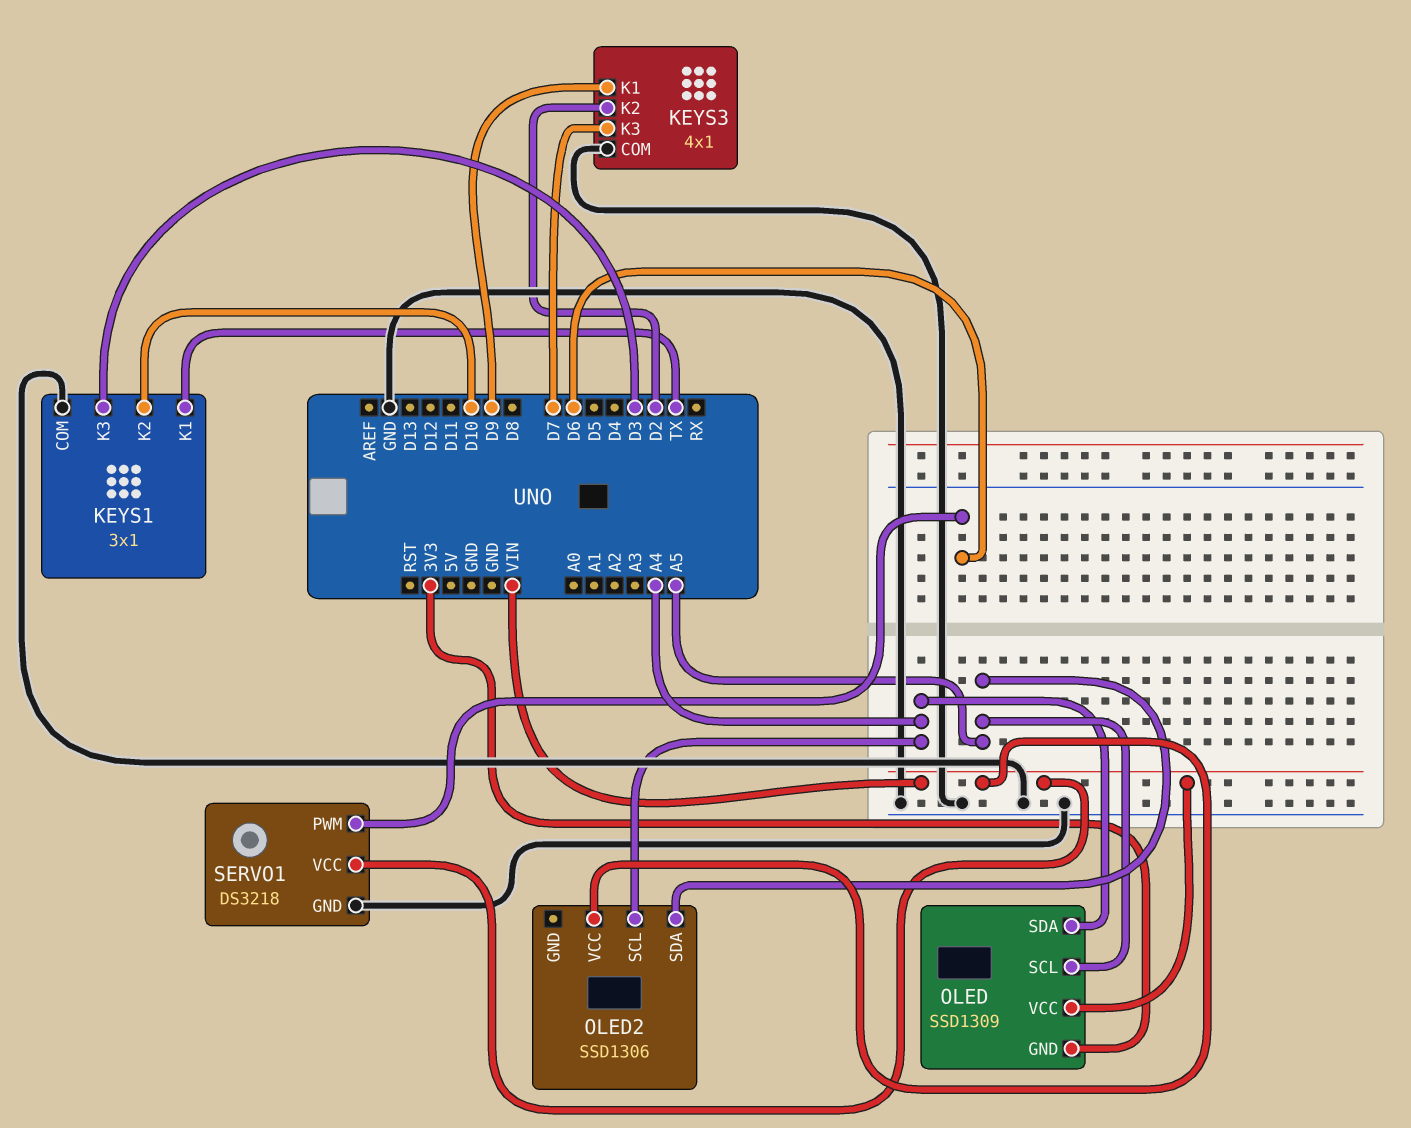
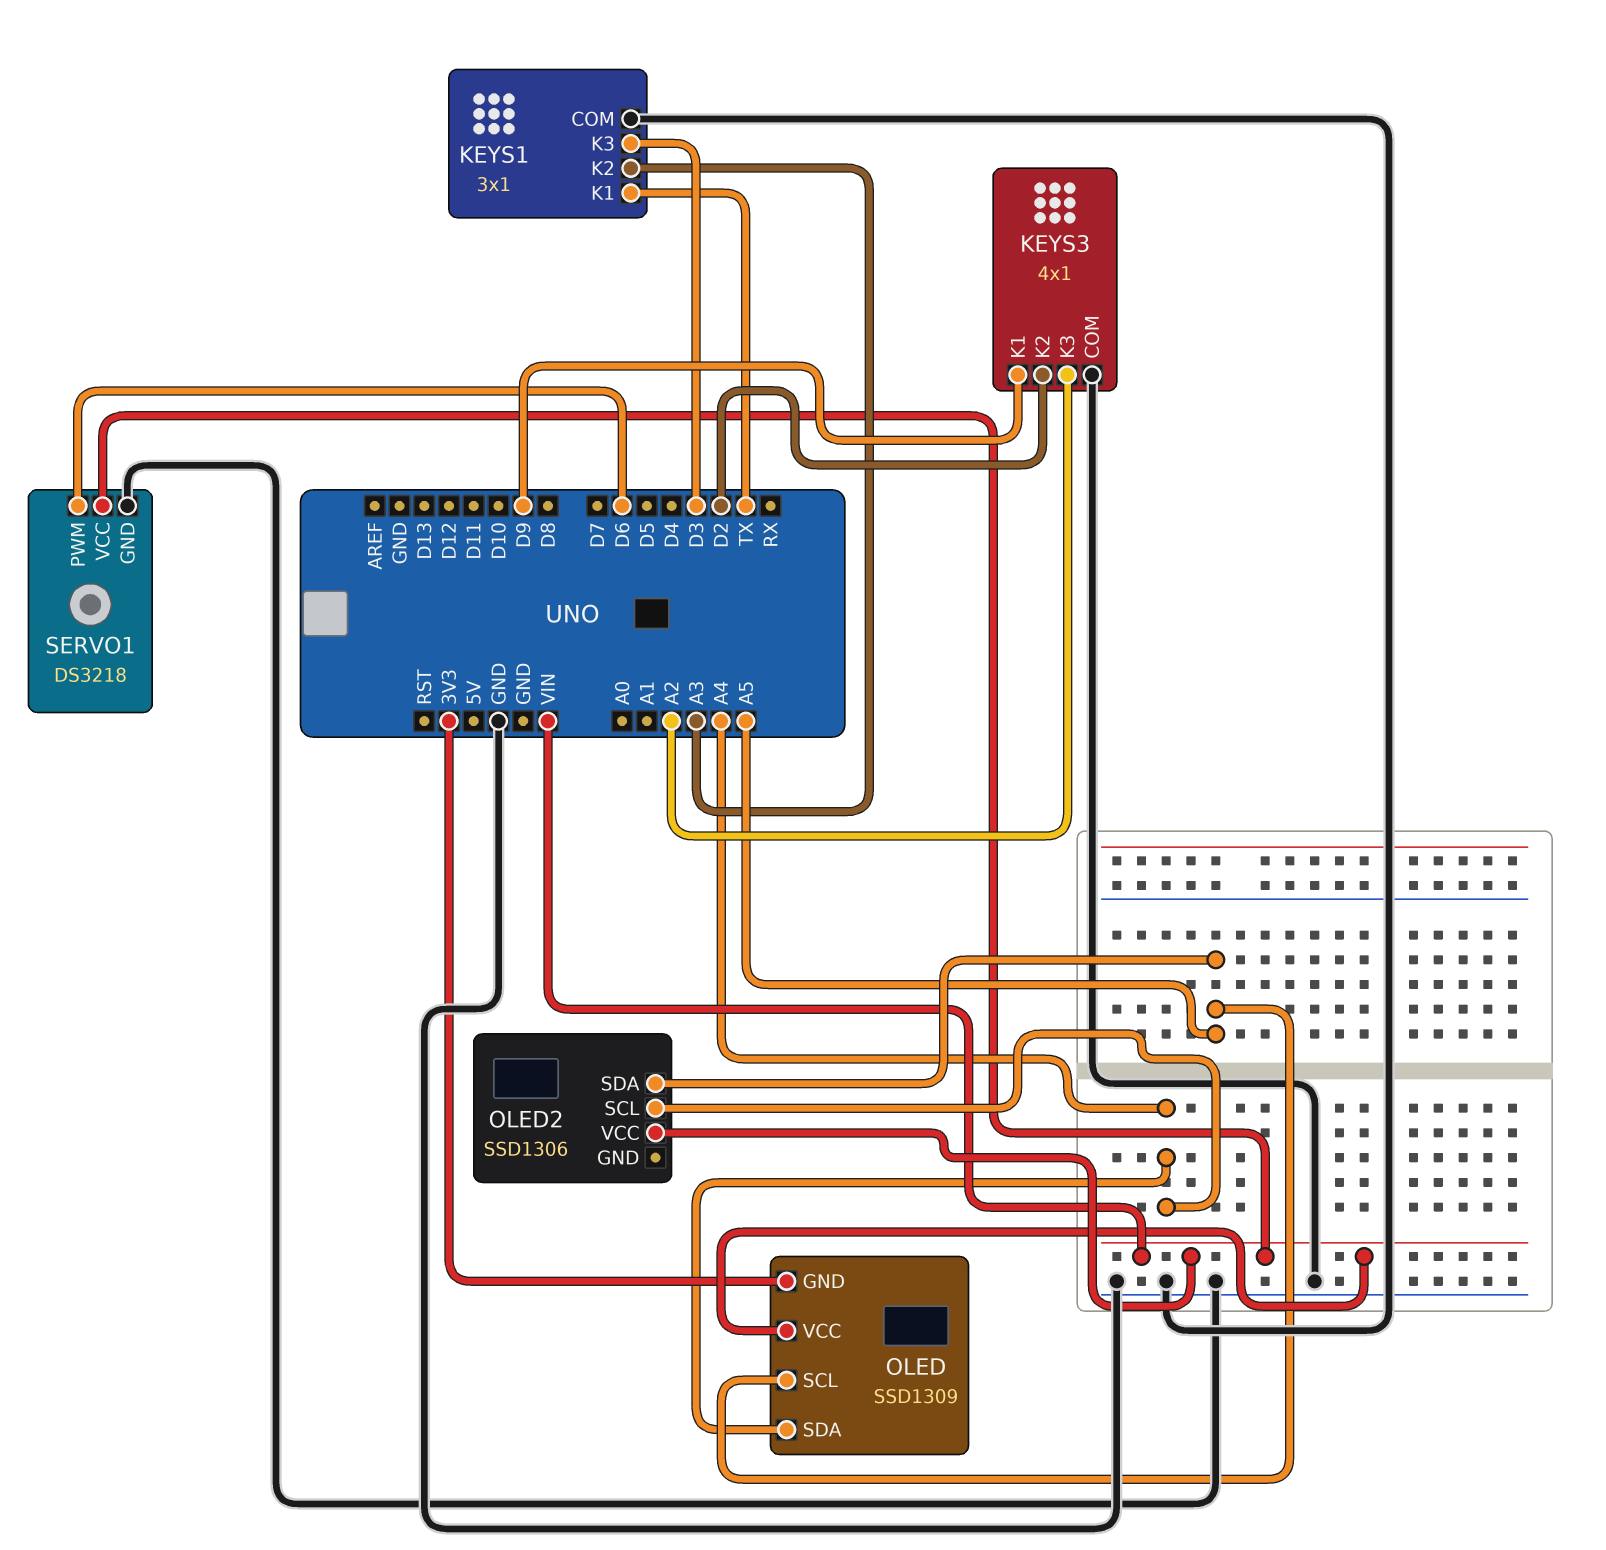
KEYS1 pin K2: D10 -> A3
KEYS3 pin K3: D7 -> A2

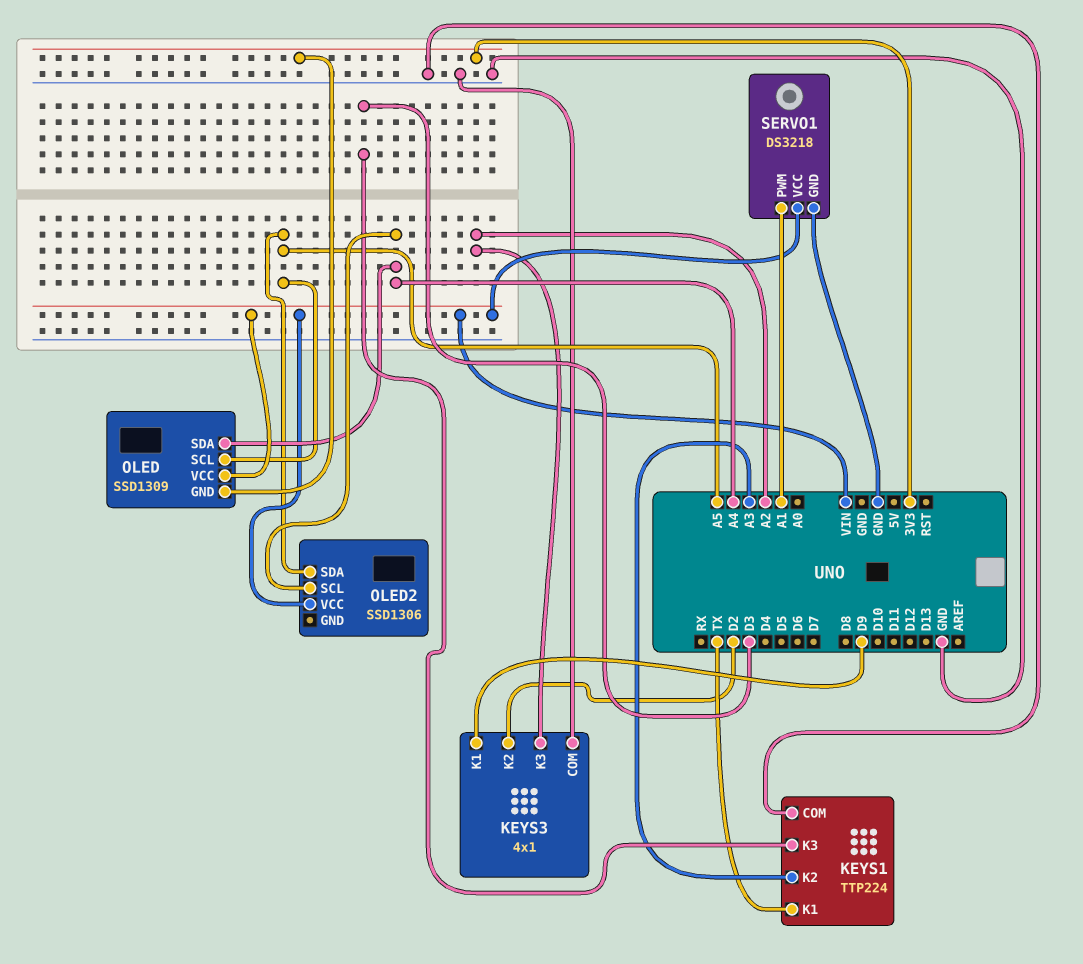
KEYS1: 3x1 -> TTP224
SERVO1 pin PWM: D6 -> A1

